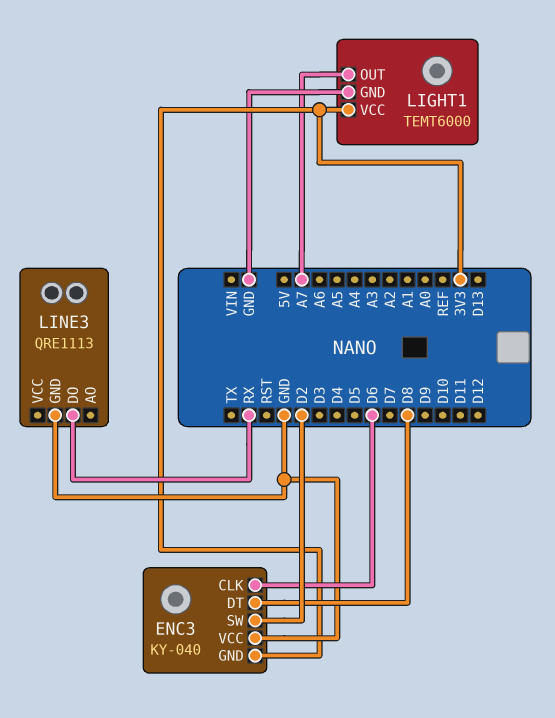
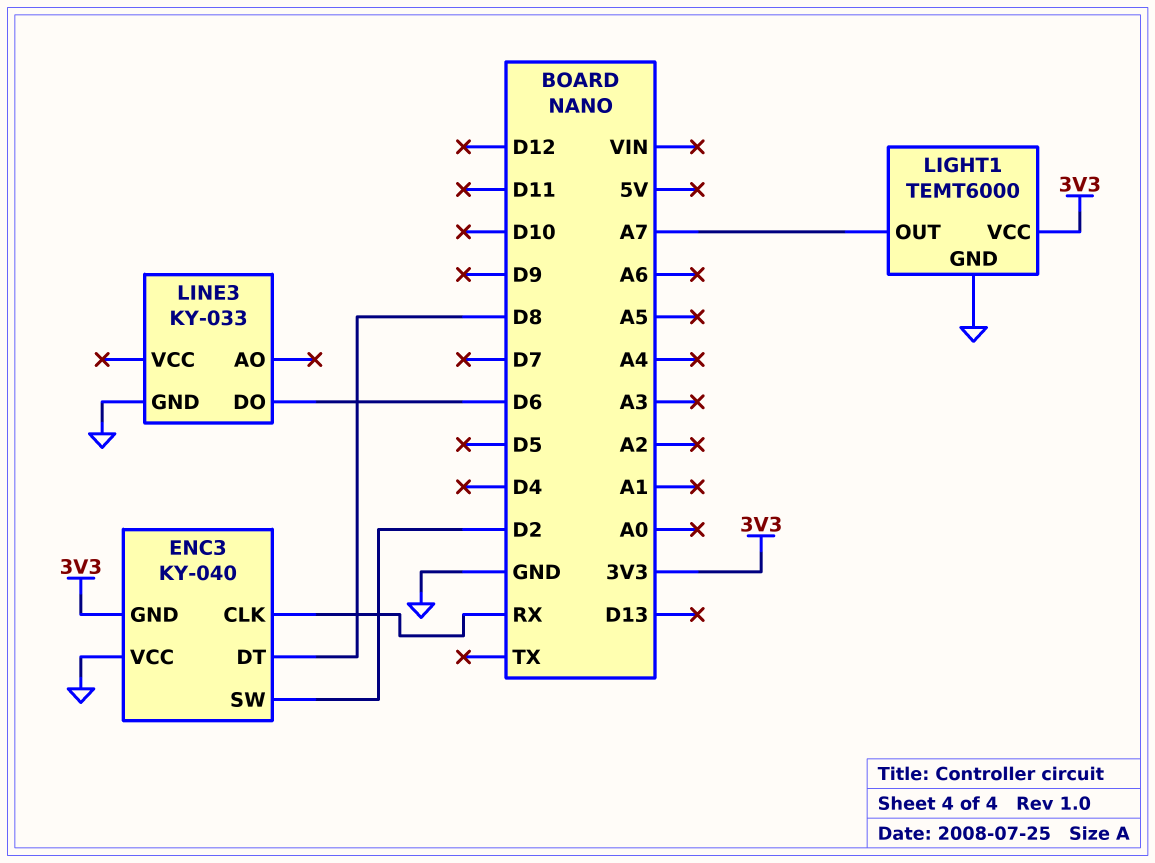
ENC3 pin CLK: D6 -> RX
LINE3: QRE1113 -> KY-033
LINE3 pin DO: RX -> D6

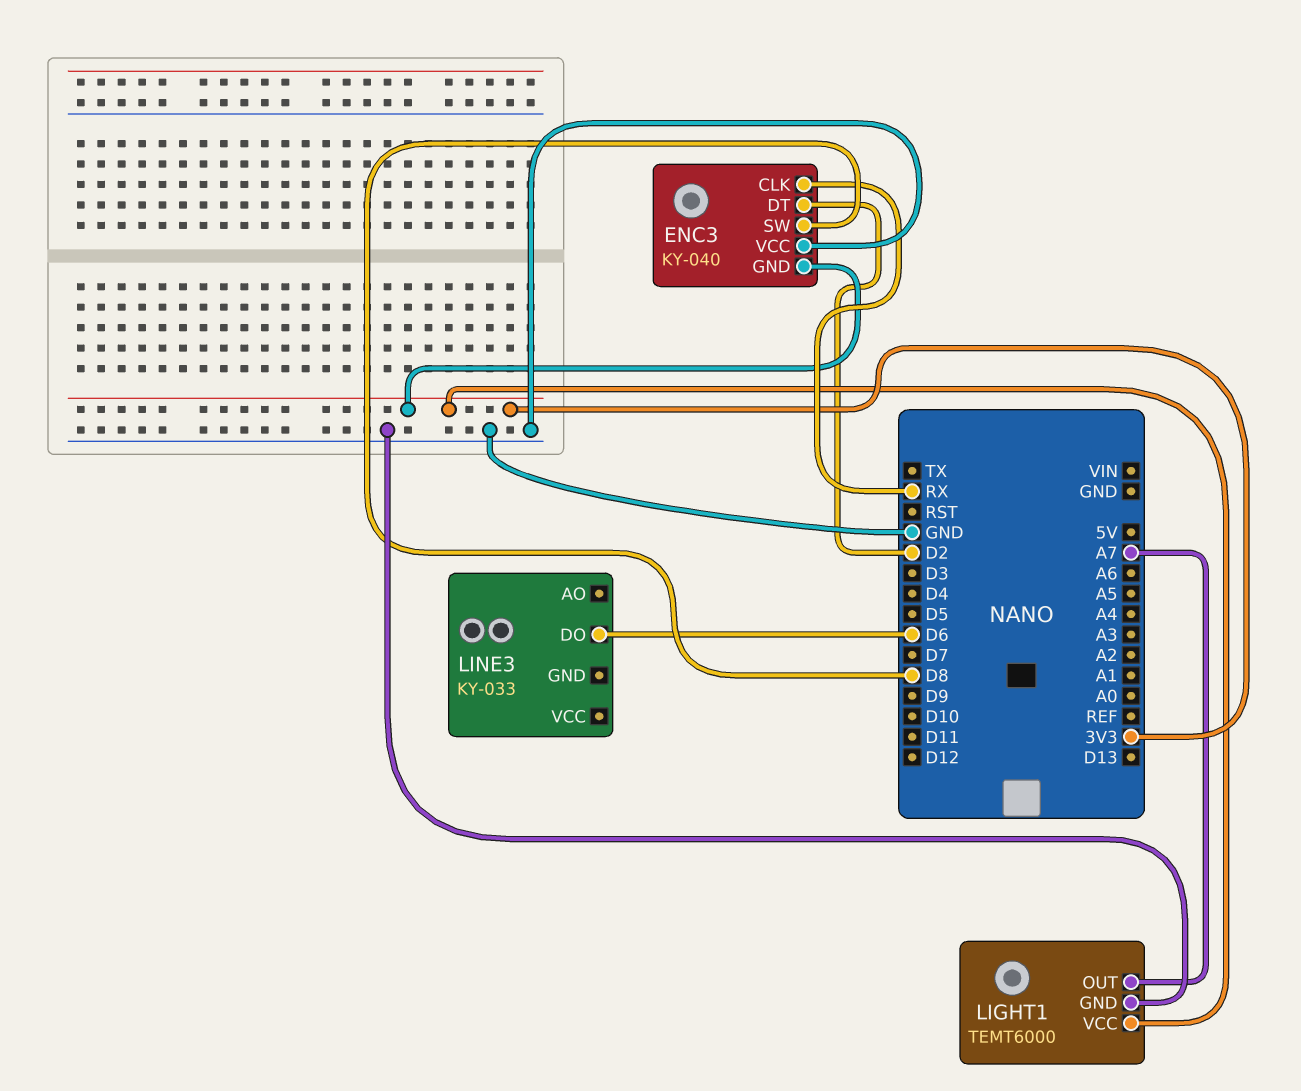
ENC3 pin DT: D8 -> D2
ENC3 pin SW: D2 -> D8
LINE3 pin GND: GND -> none

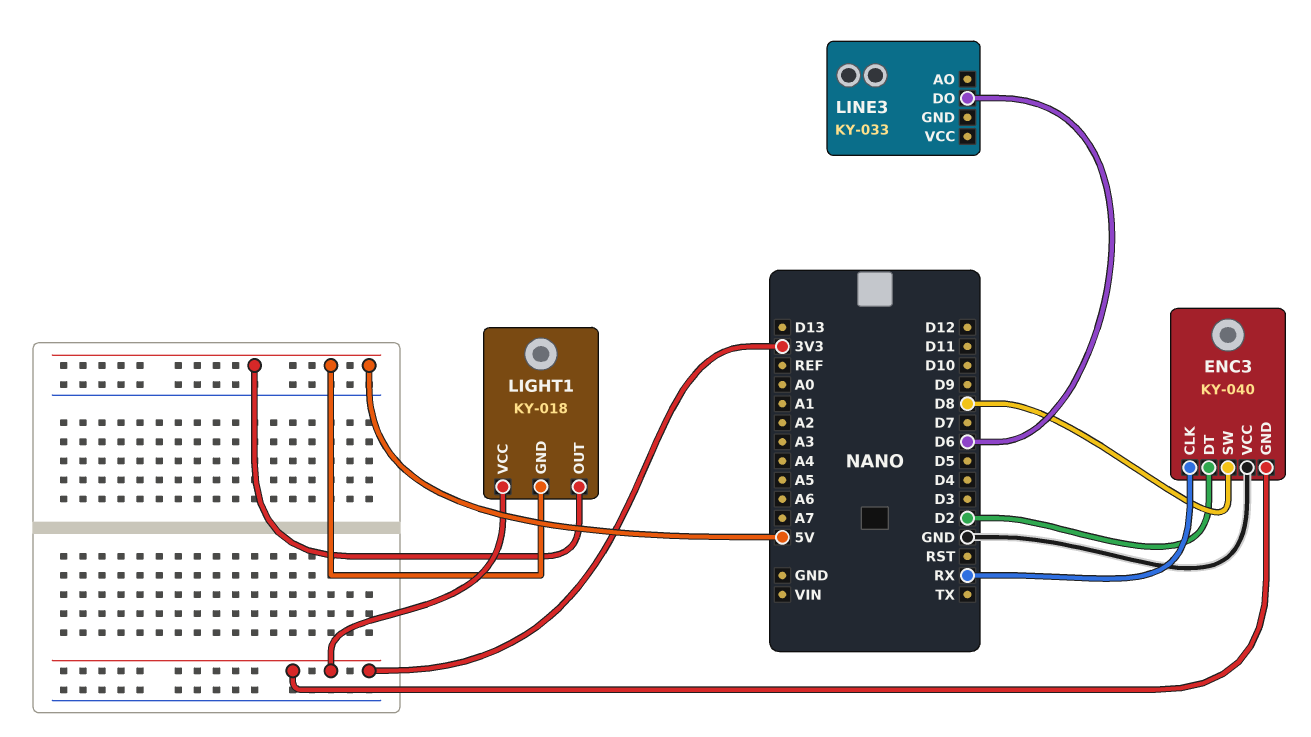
LIGHT1: TEMT6000 -> KY-018
LIGHT1 pin GND: GND -> 5V
LIGHT1 pin OUT: A7 -> 5V

